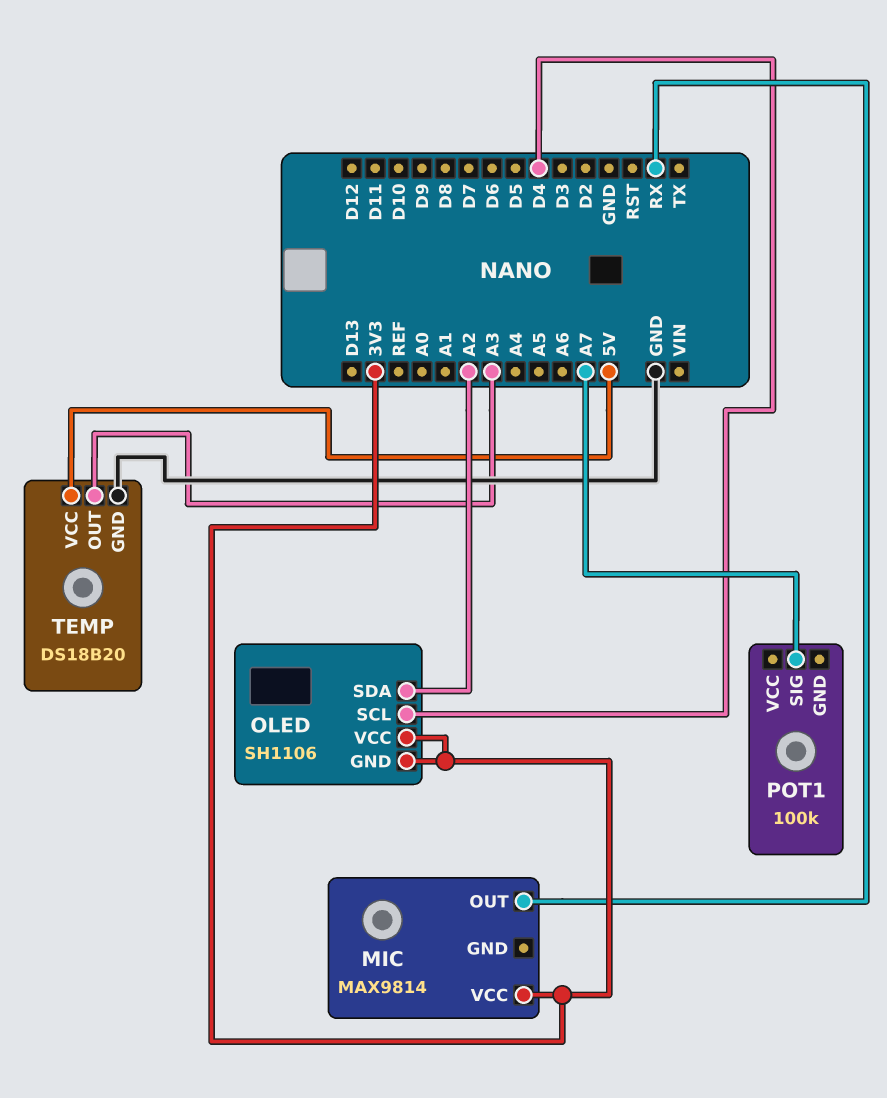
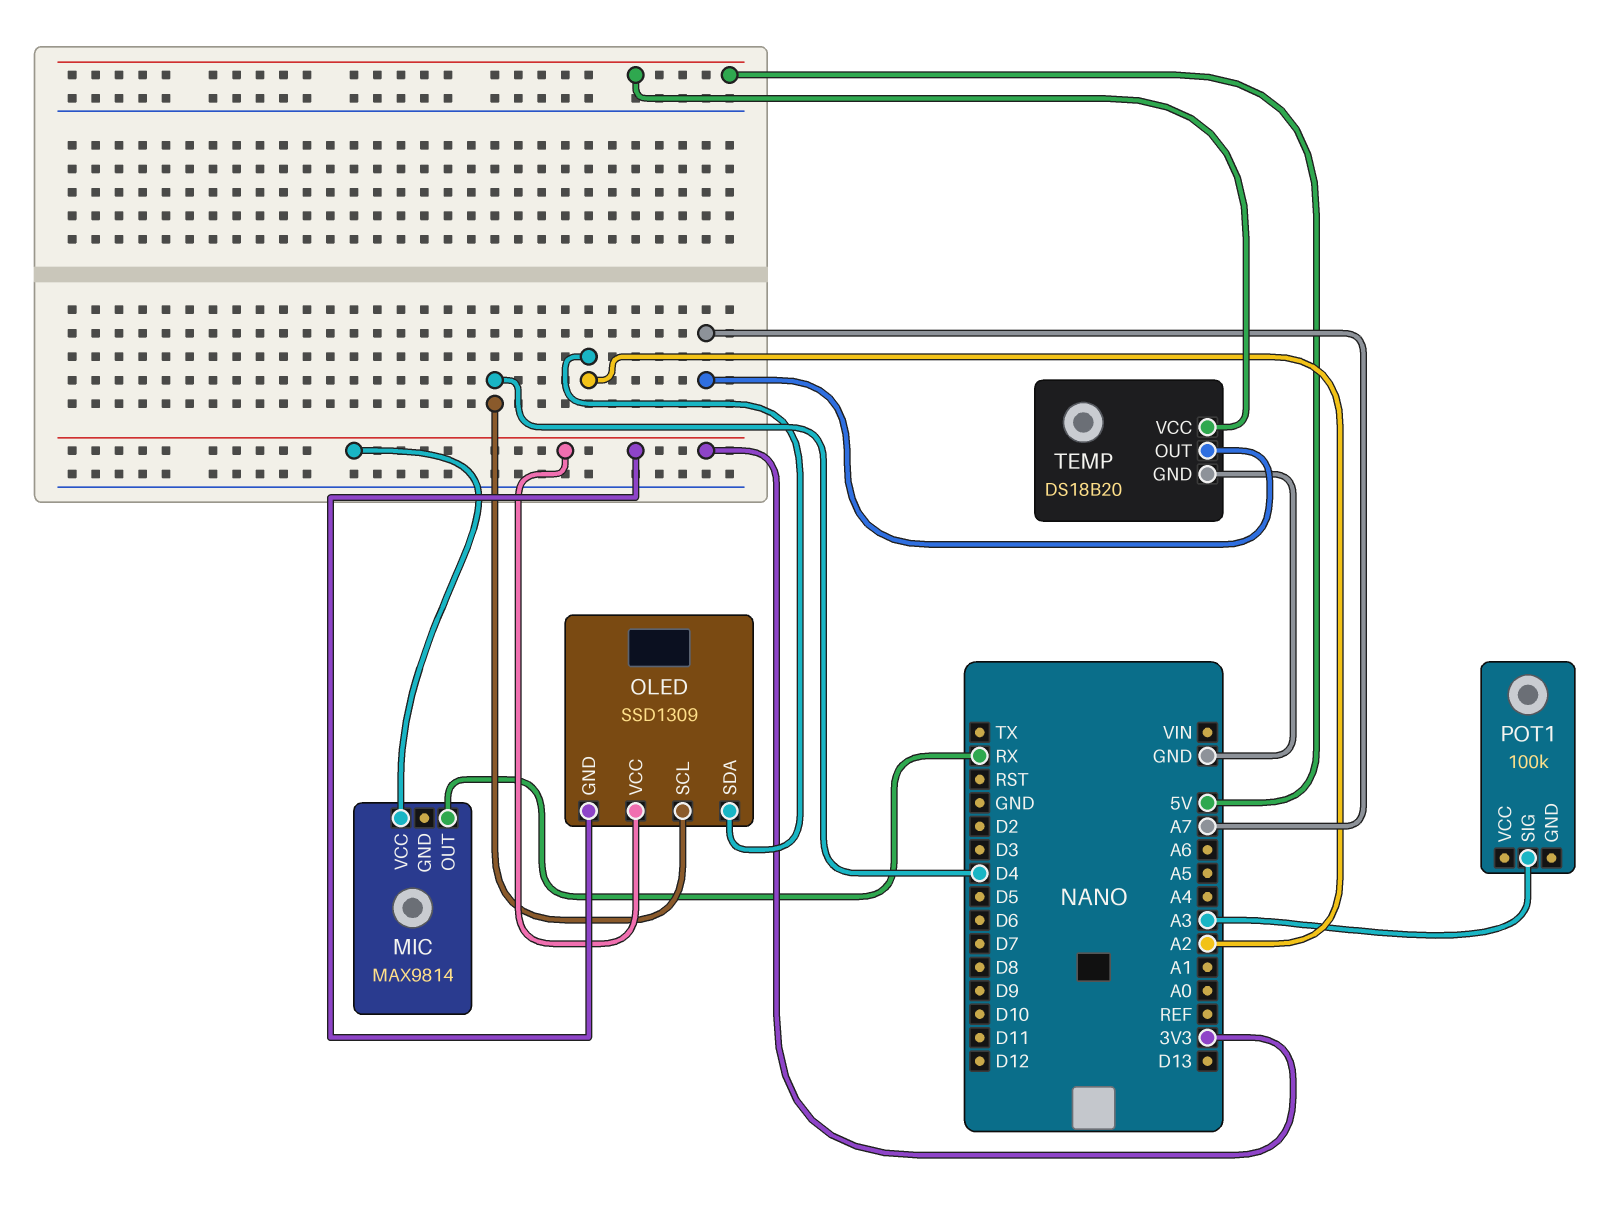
OLED: SH1106 -> SSD1309
POT1 pin SIG: A7 -> A3
TEMP pin OUT: A3 -> A7

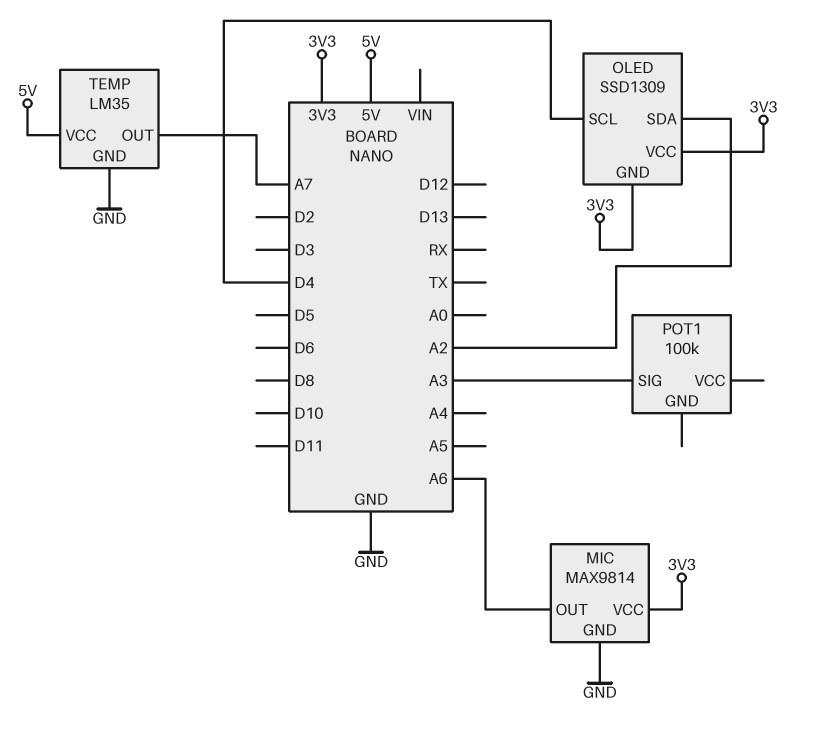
MIC pin GND: none -> GND
MIC pin OUT: RX -> A6
TEMP: DS18B20 -> LM35

